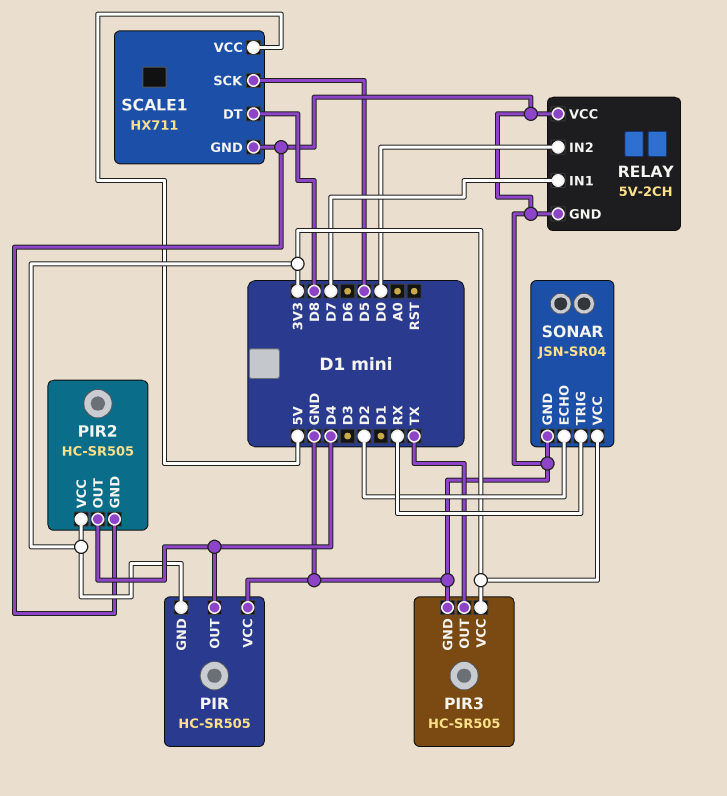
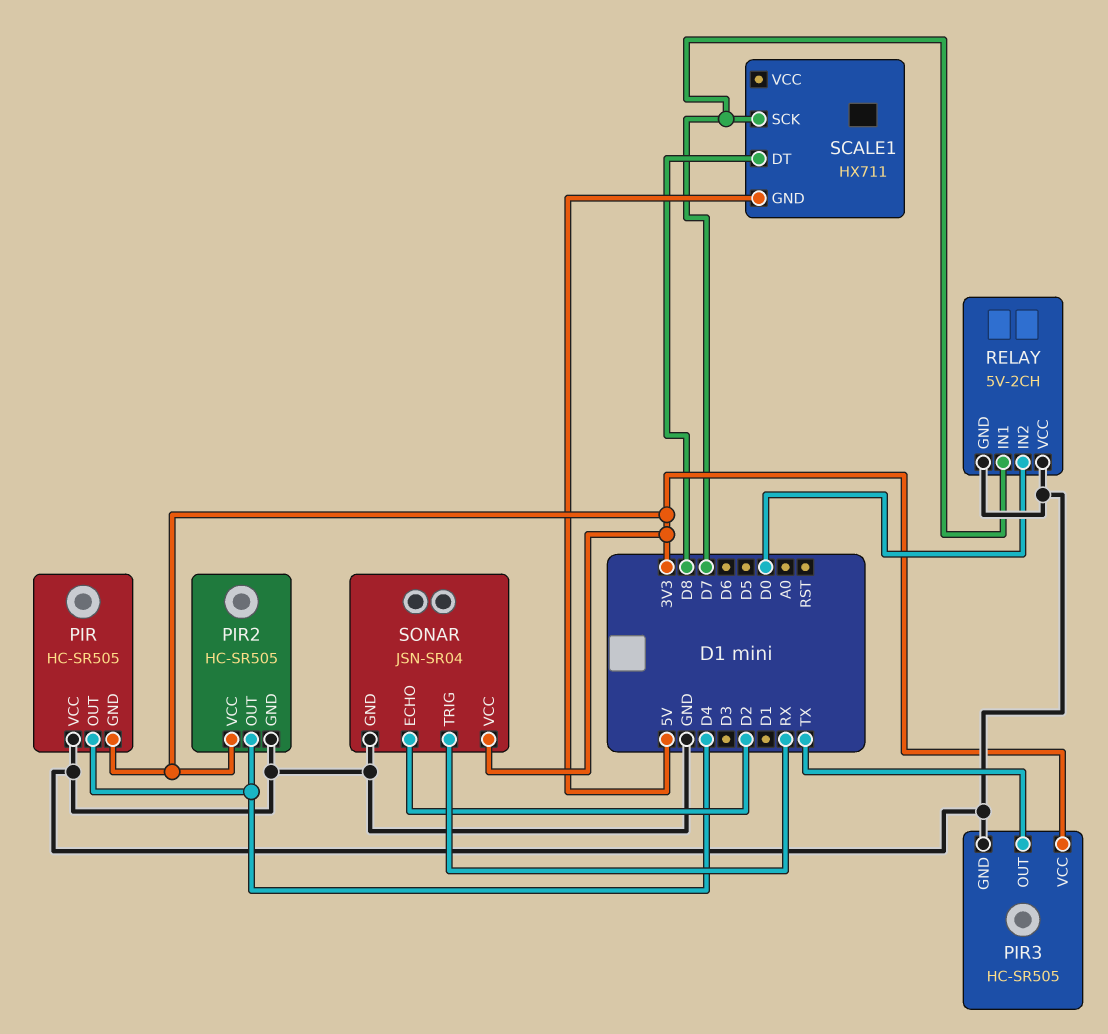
SCALE1 pin GND: GND -> 5V
SCALE1 pin SCK: D5 -> D7
SCALE1 pin VCC: 5V -> none

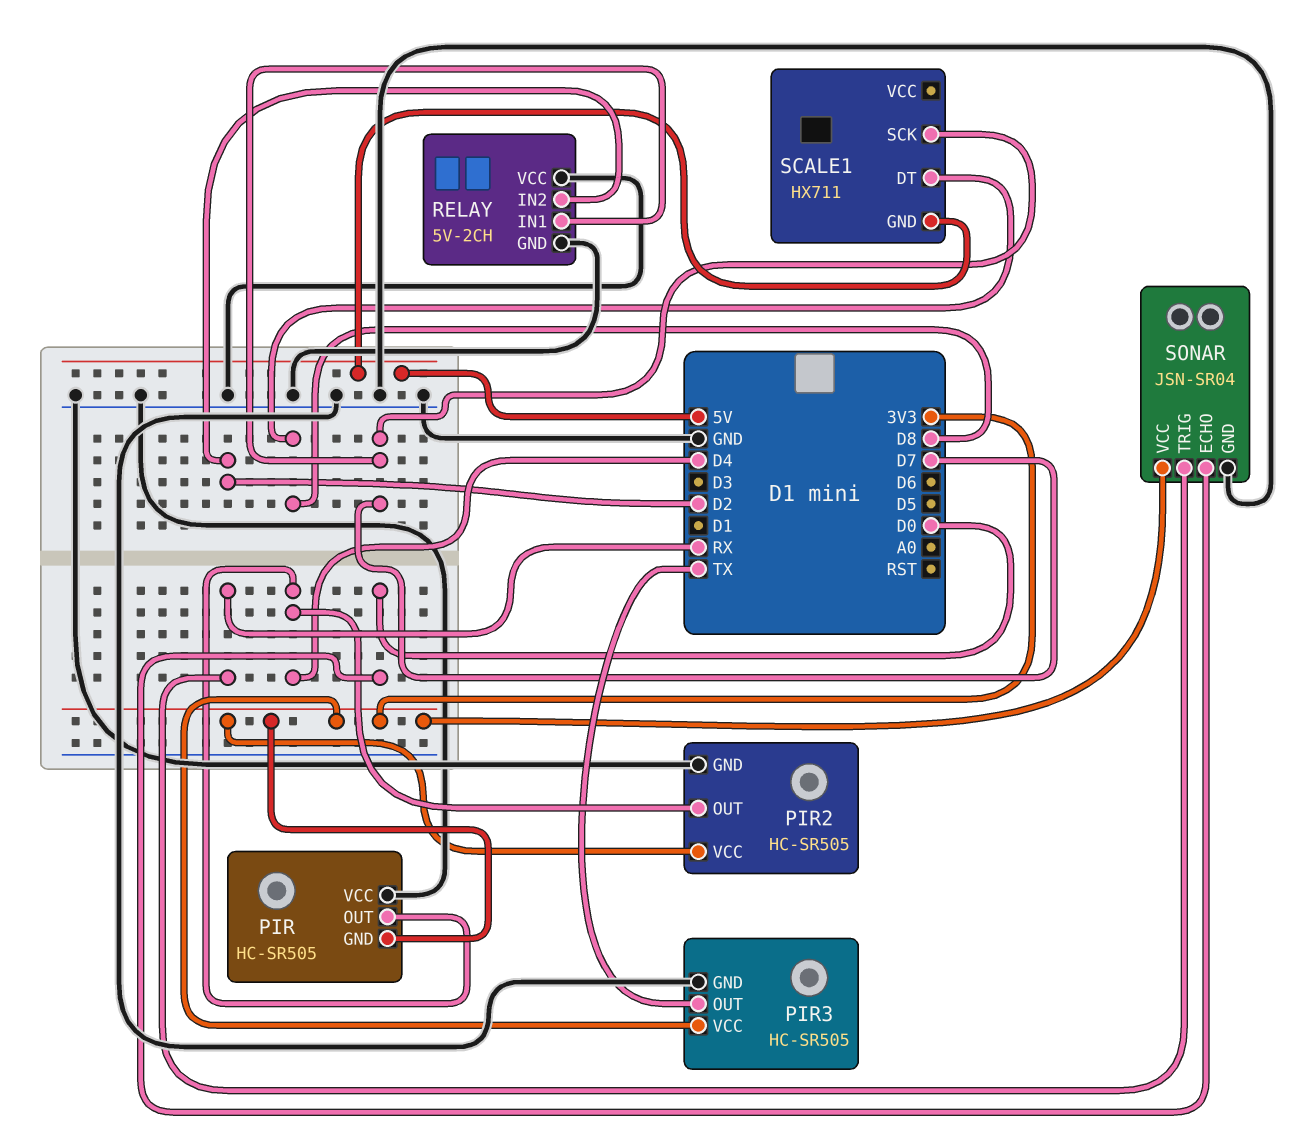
RELAY pin IN2: D0 -> D2
SONAR pin ECHO: D2 -> D0

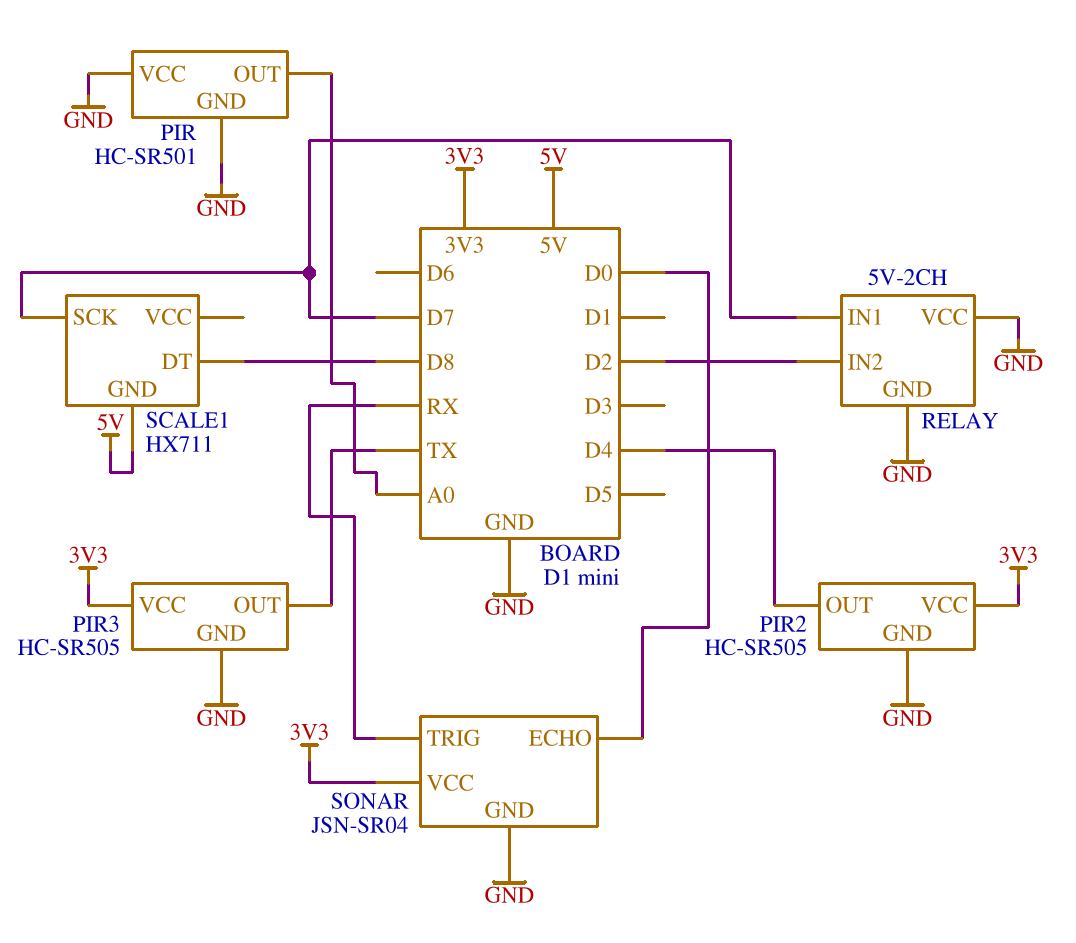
PIR: HC-SR505 -> HC-SR501
PIR pin GND: 3V3 -> GND
PIR pin OUT: D4 -> A0

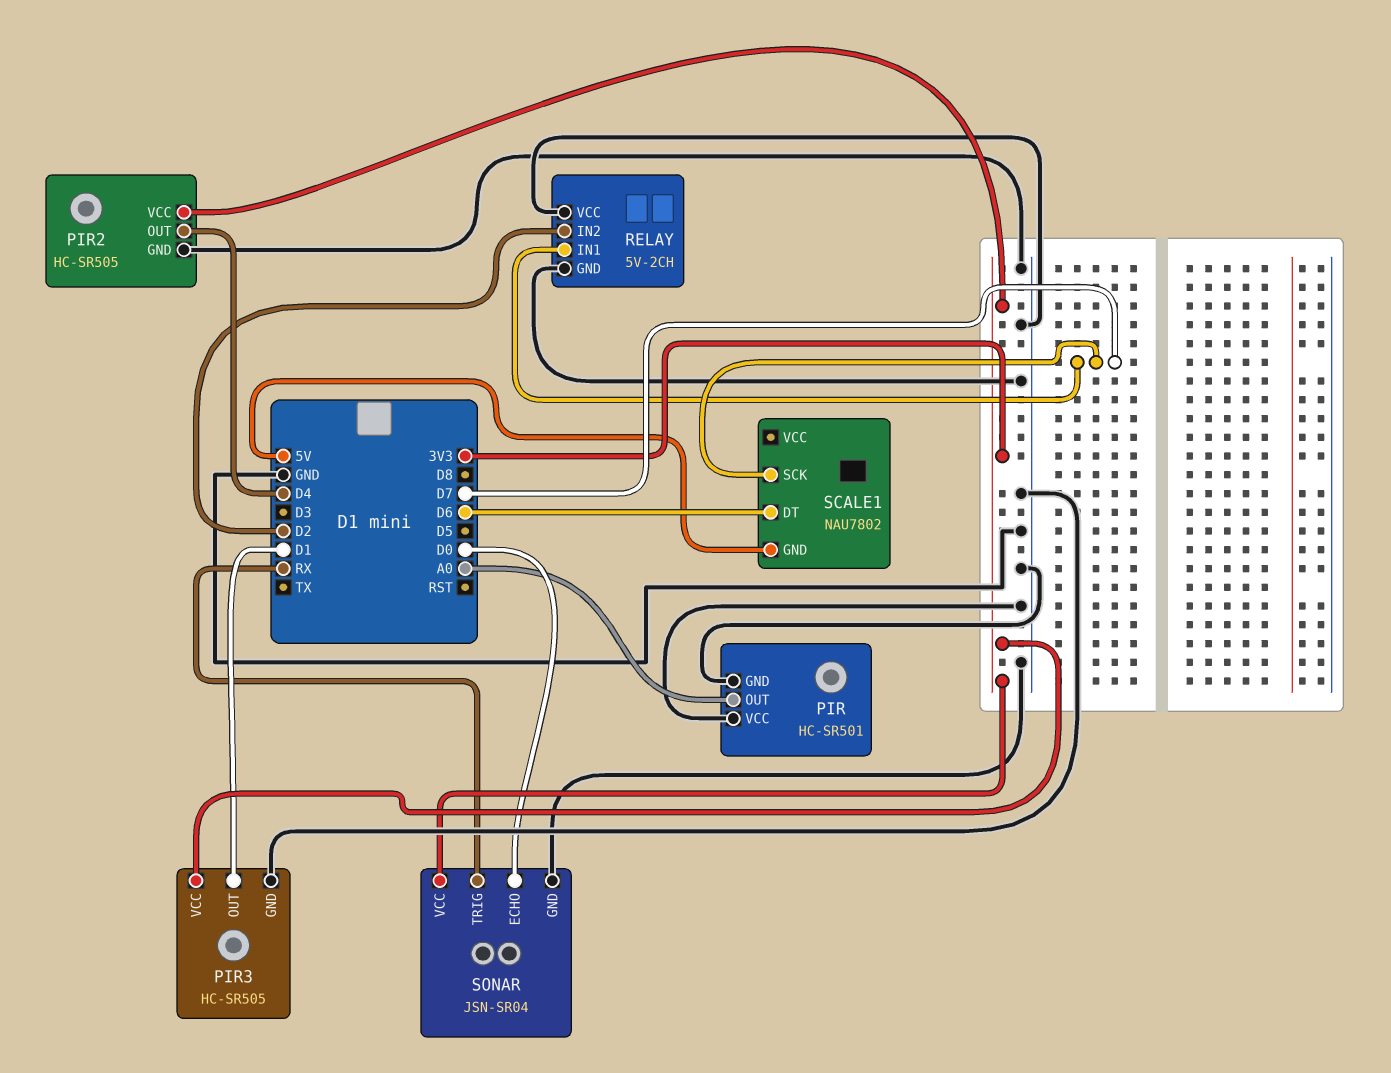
PIR3 pin OUT: TX -> D1
SCALE1: HX711 -> NAU7802
SCALE1 pin DT: D8 -> D6

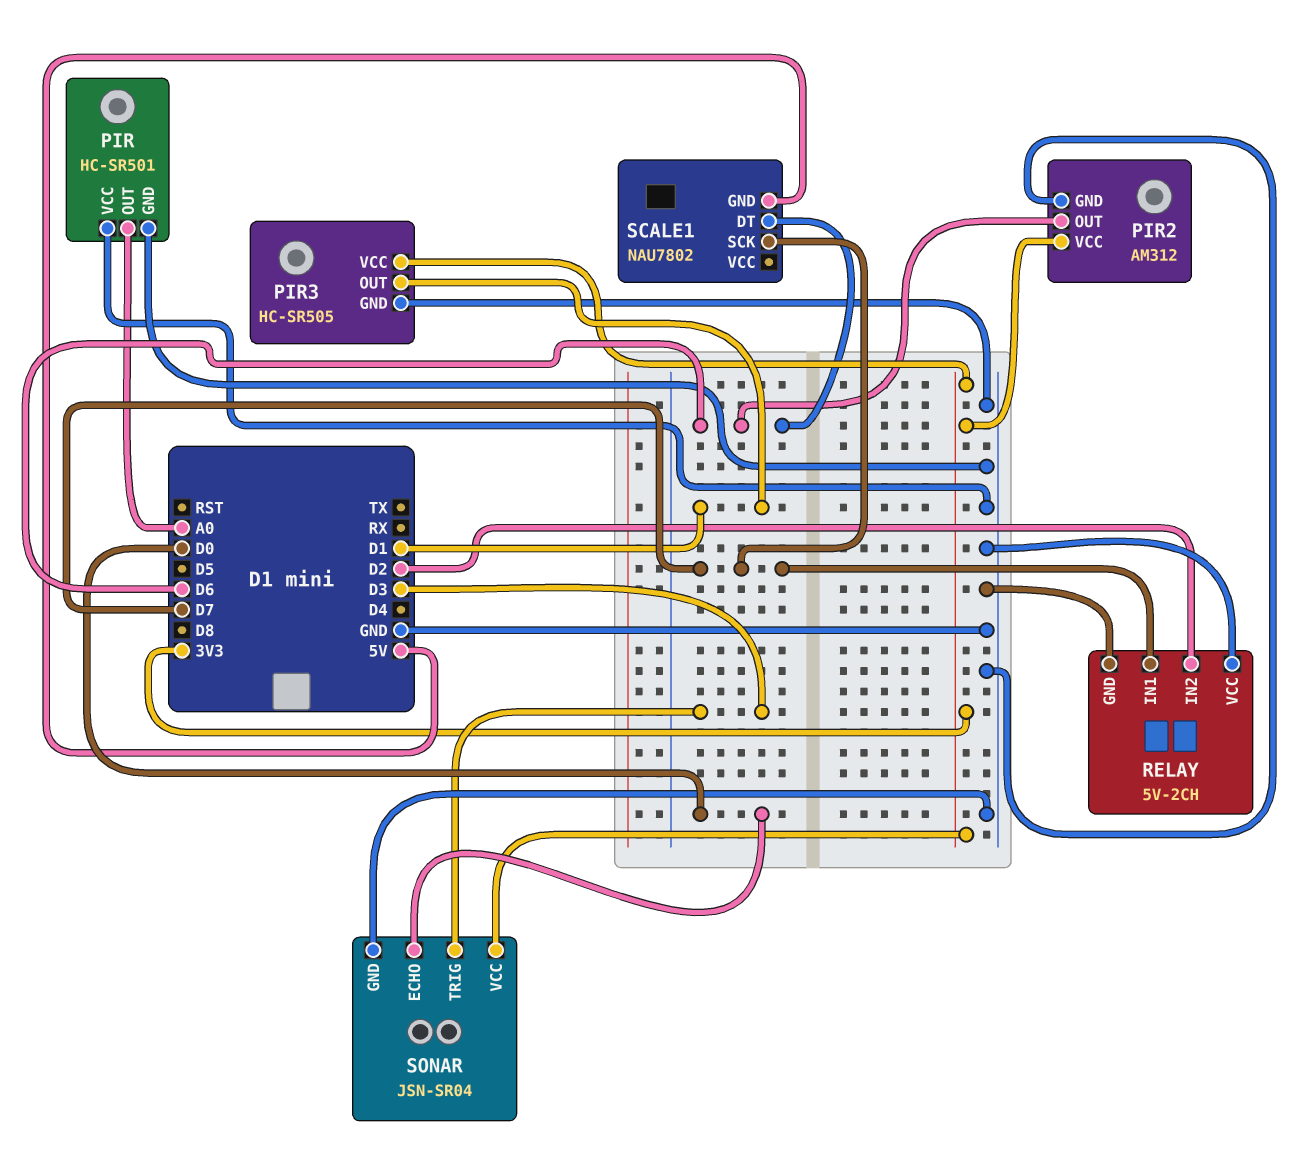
PIR2: HC-SR505 -> AM312
PIR2 pin OUT: D4 -> D6
SONAR pin TRIG: RX -> D3

